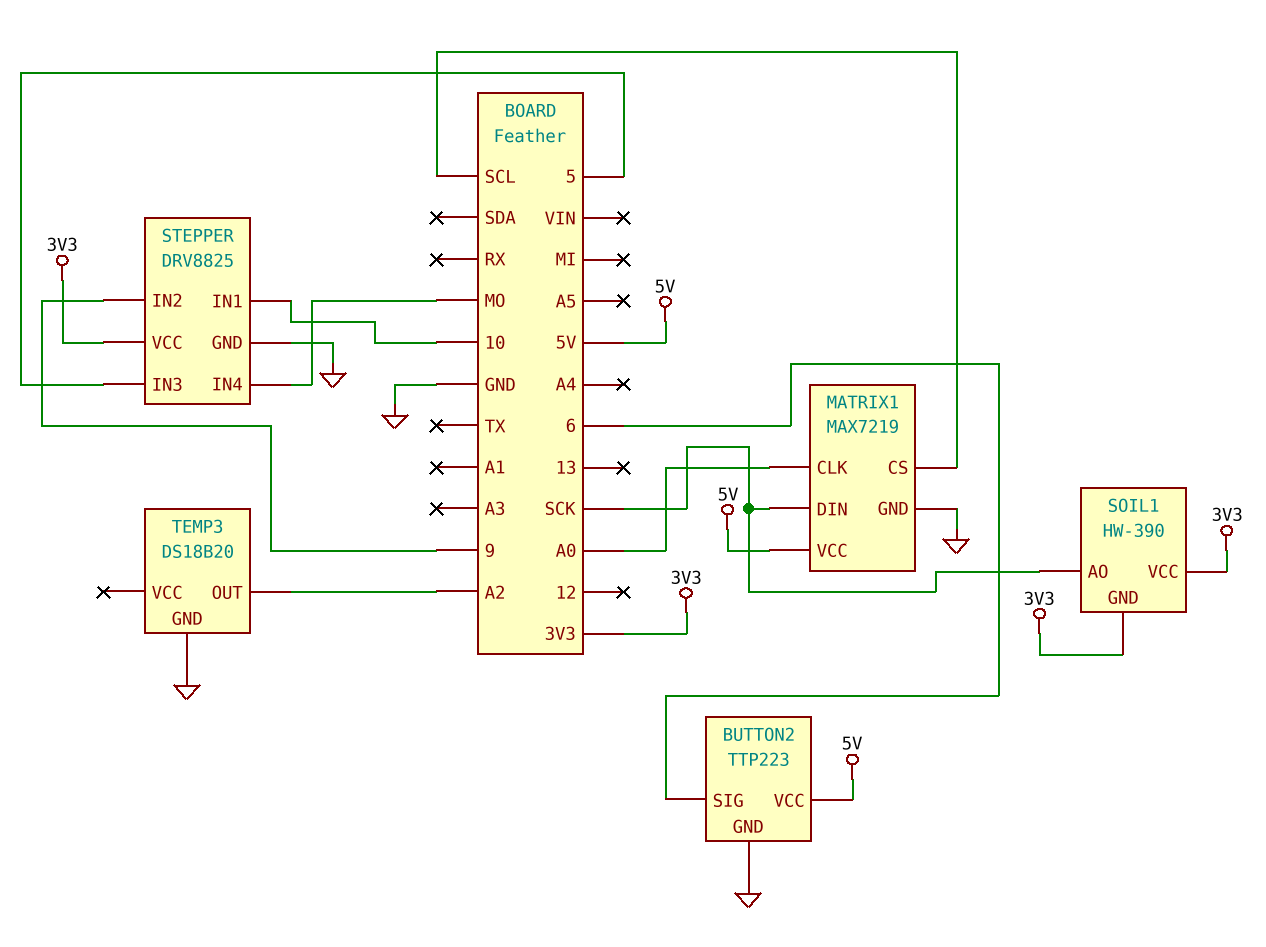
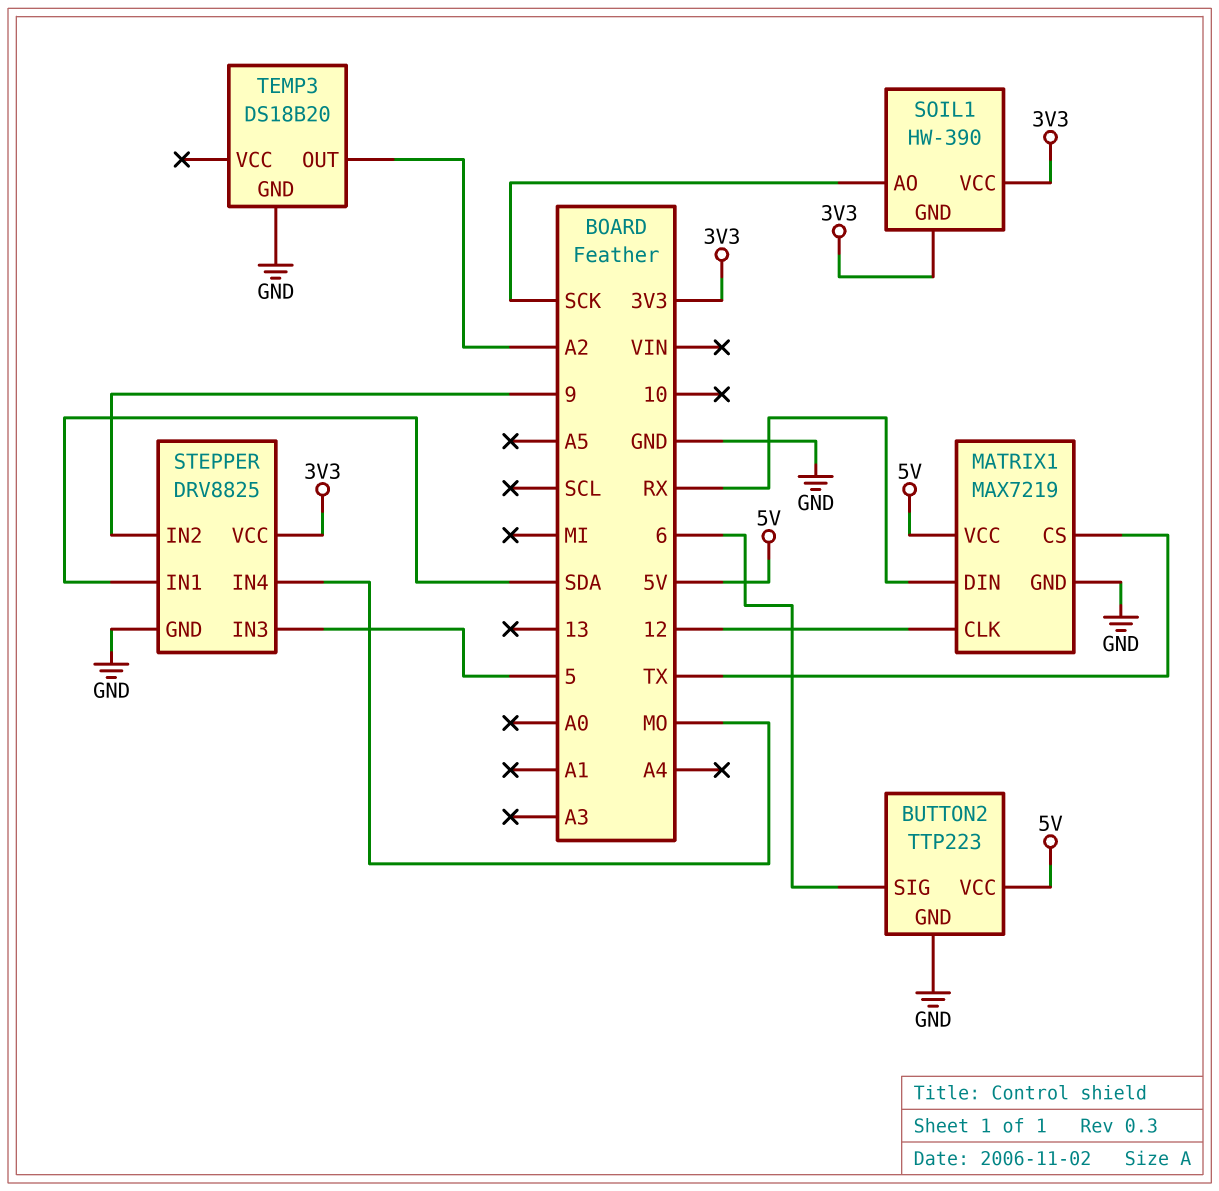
MATRIX1 pin CLK: A0 -> 12
MATRIX1 pin CS: SCL -> TX
MATRIX1 pin DIN: SCK -> RX
STEPPER pin IN1: 10 -> SDA

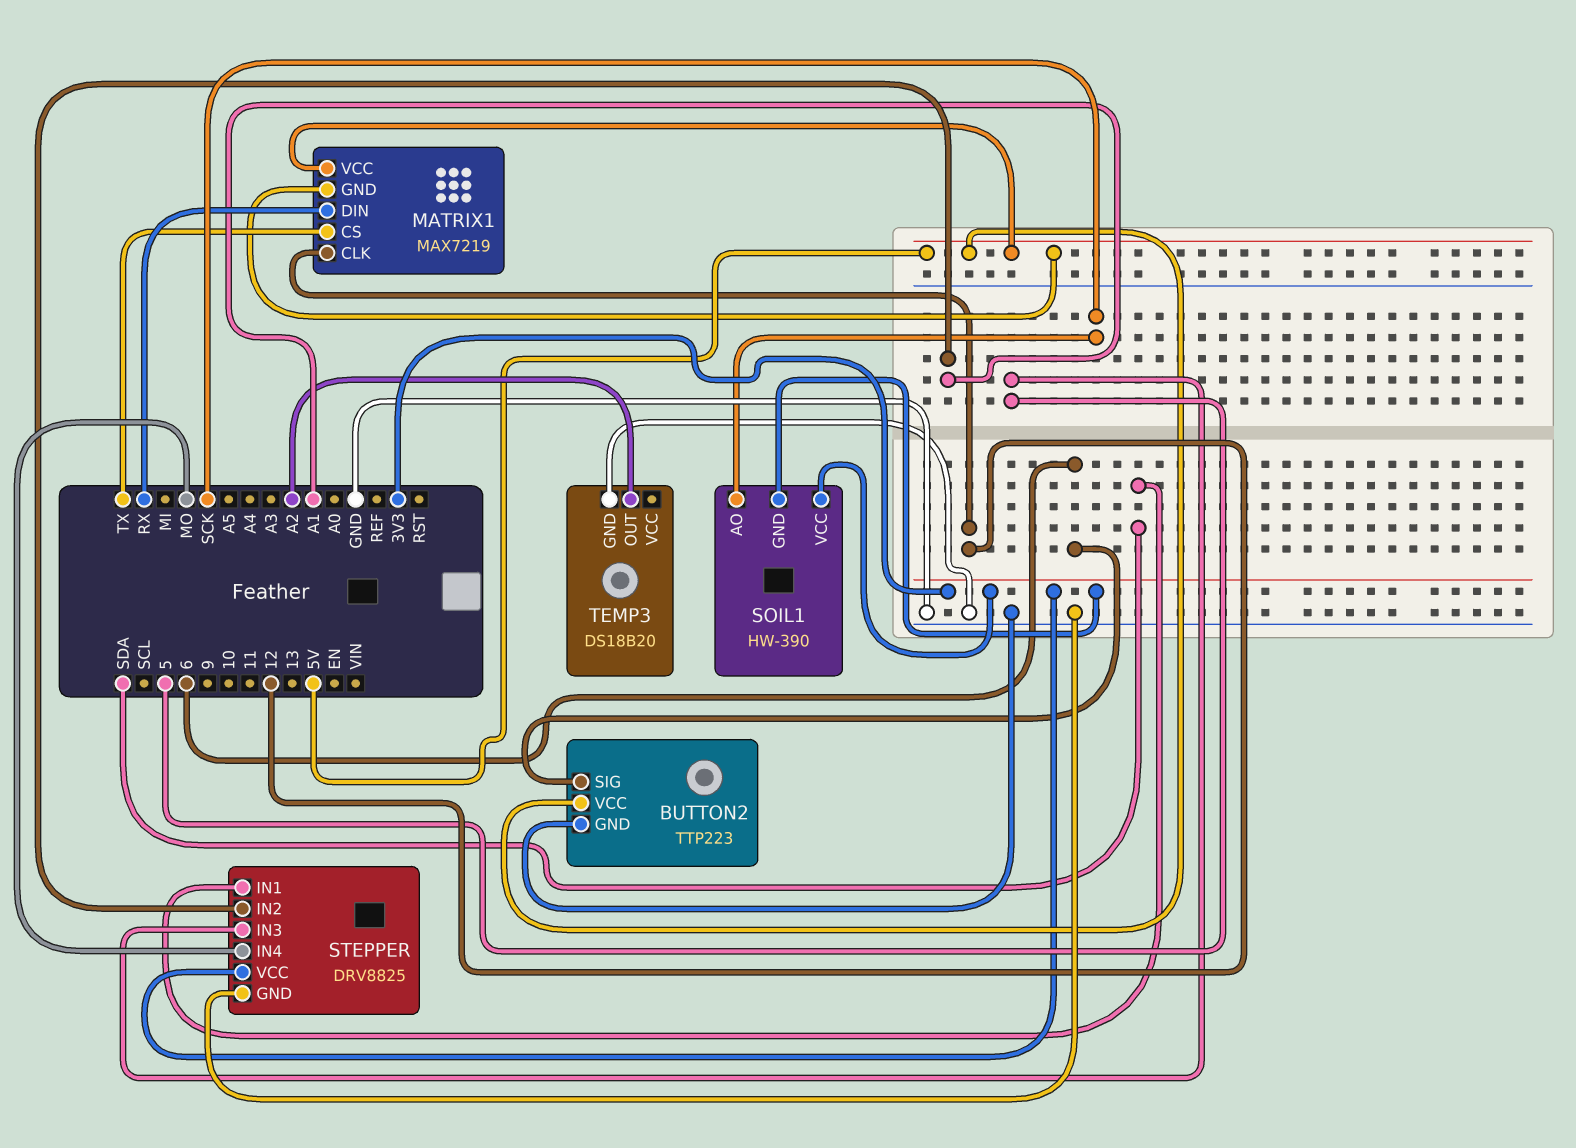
MATRIX1 pin GND: GND -> 5V
STEPPER pin IN2: 9 -> A1

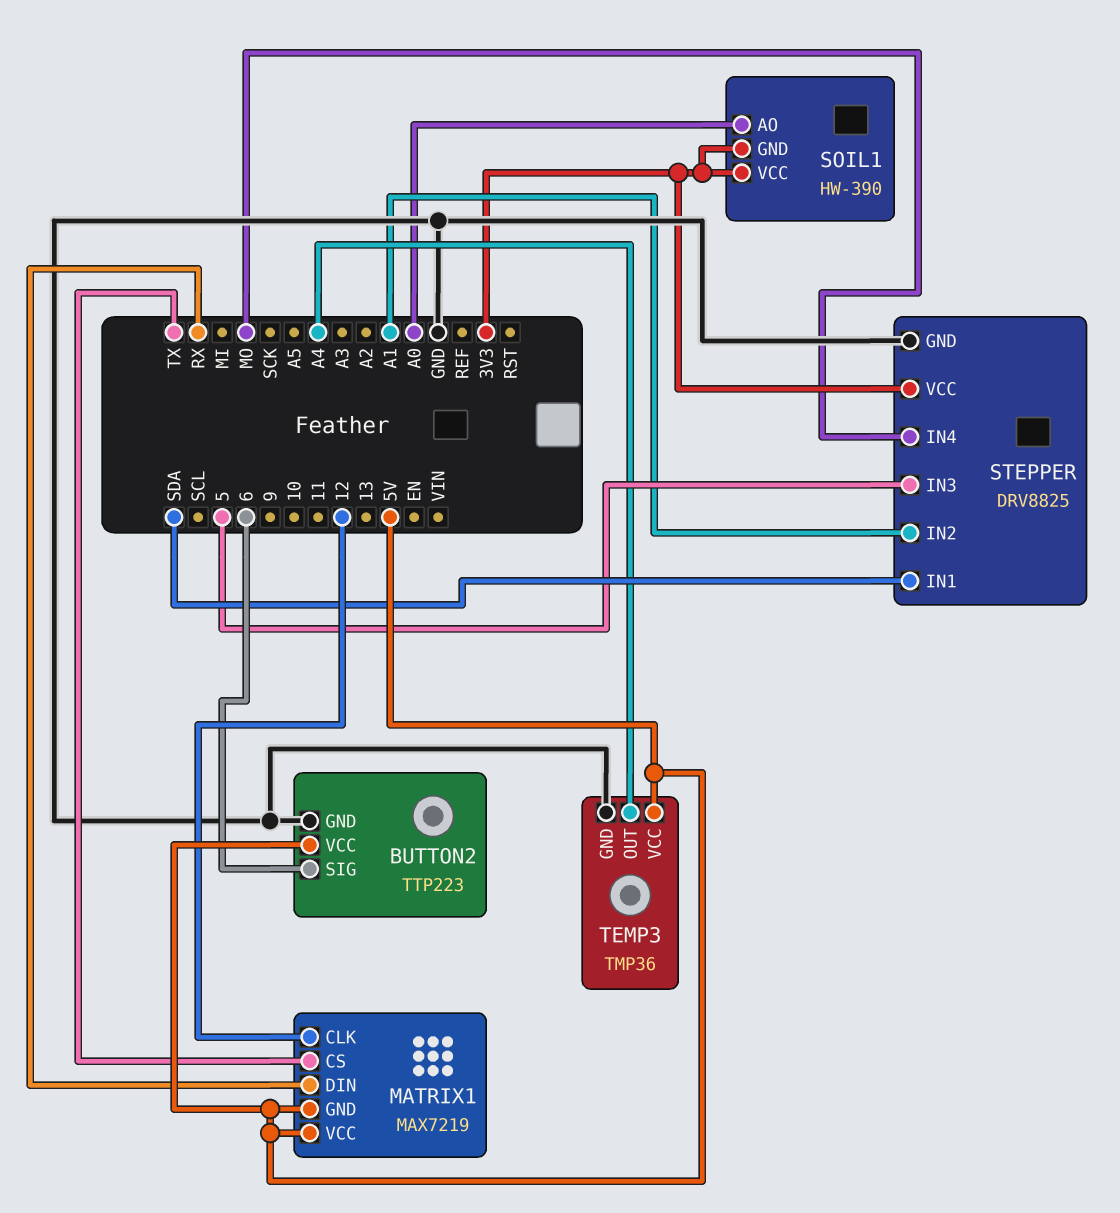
SOIL1 pin AO: SCK -> A0
TEMP3: DS18B20 -> TMP36
TEMP3 pin OUT: A2 -> A4
TEMP3 pin VCC: none -> 5V

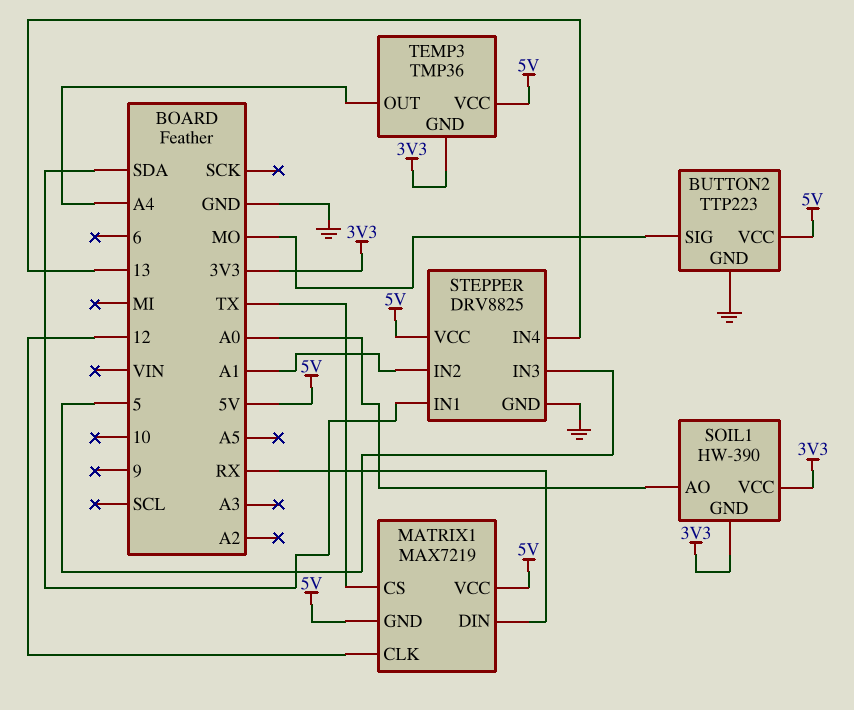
BUTTON2 pin SIG: 6 -> MO
STEPPER pin IN4: MO -> 13
STEPPER pin VCC: 3V3 -> 5V
TEMP3 pin GND: GND -> 3V3

